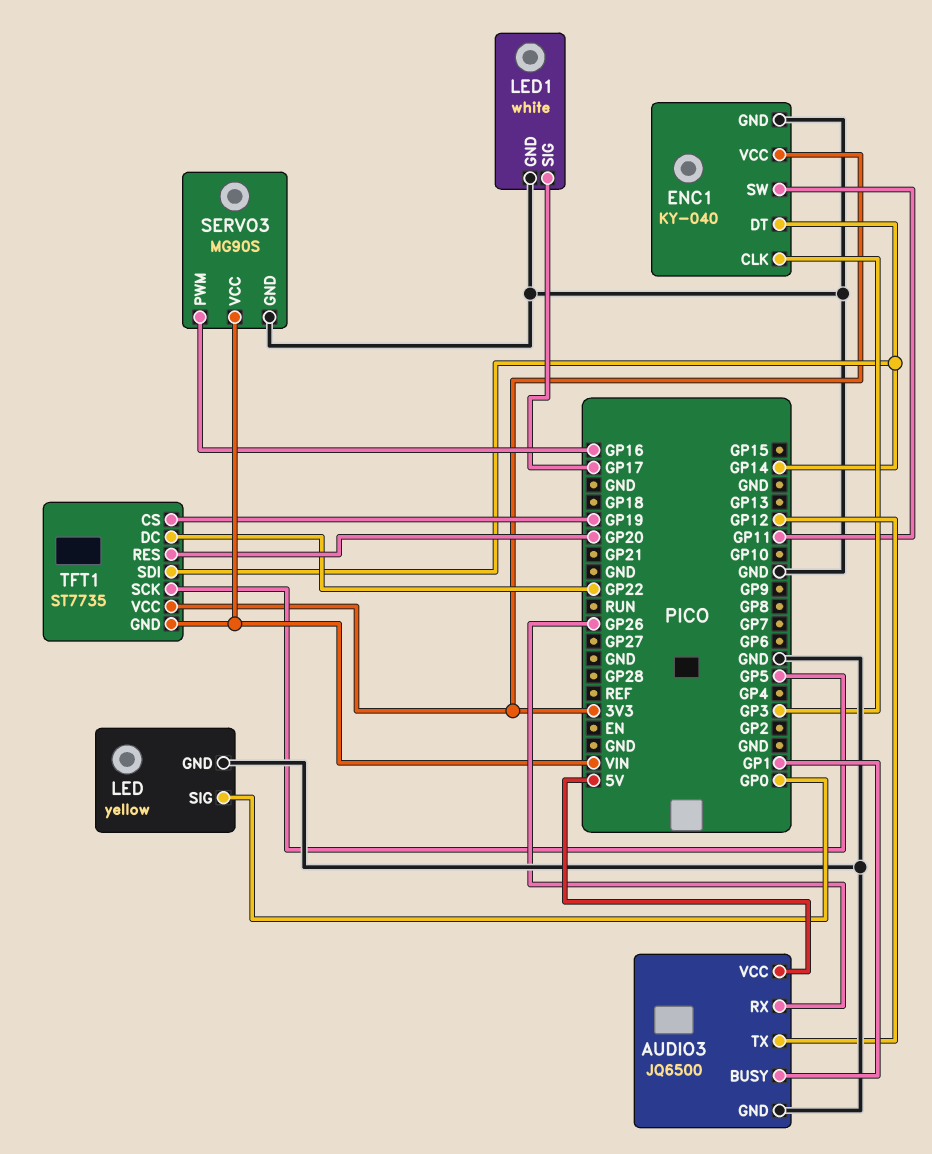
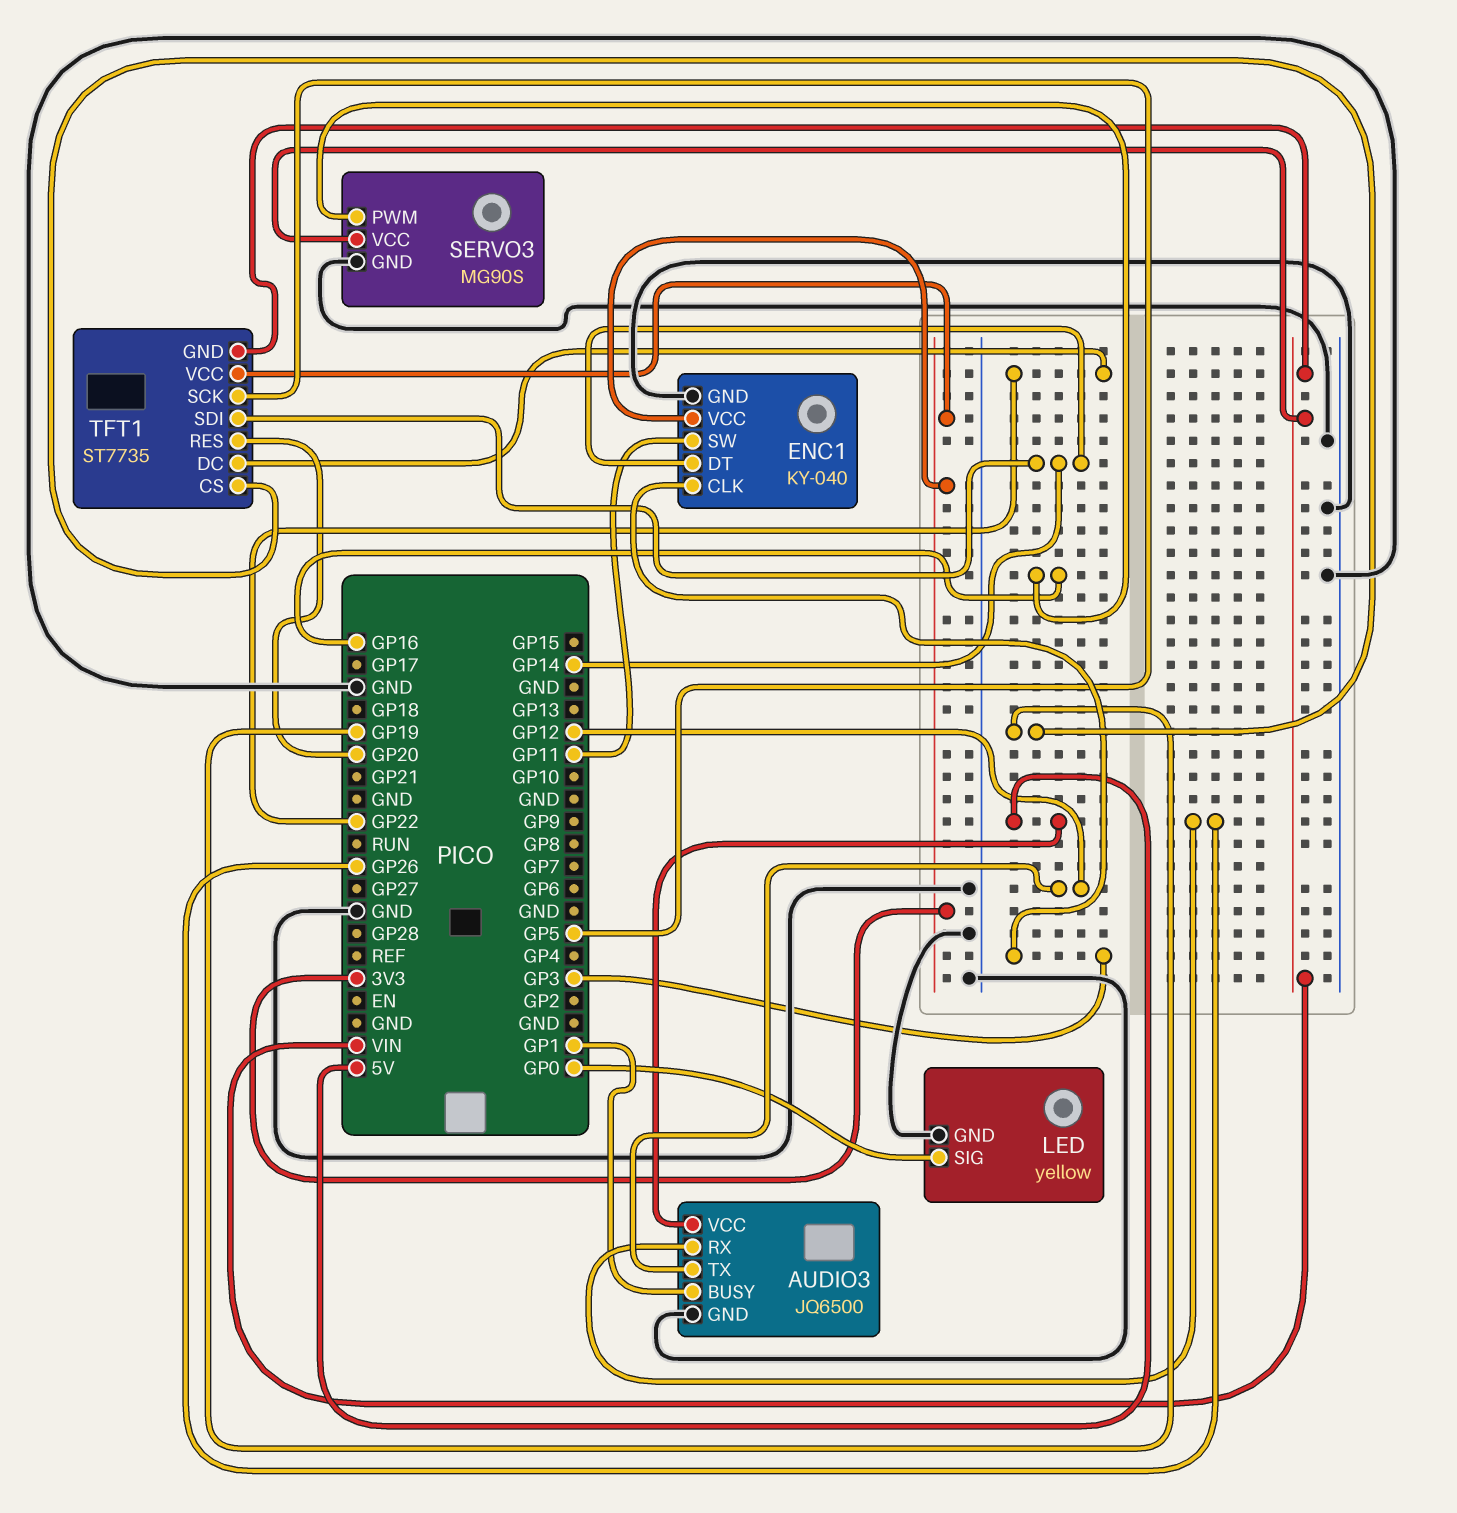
LED1: white -> none
LED1 pin GND: GND -> none
LED1 pin SIG: GP17 -> none

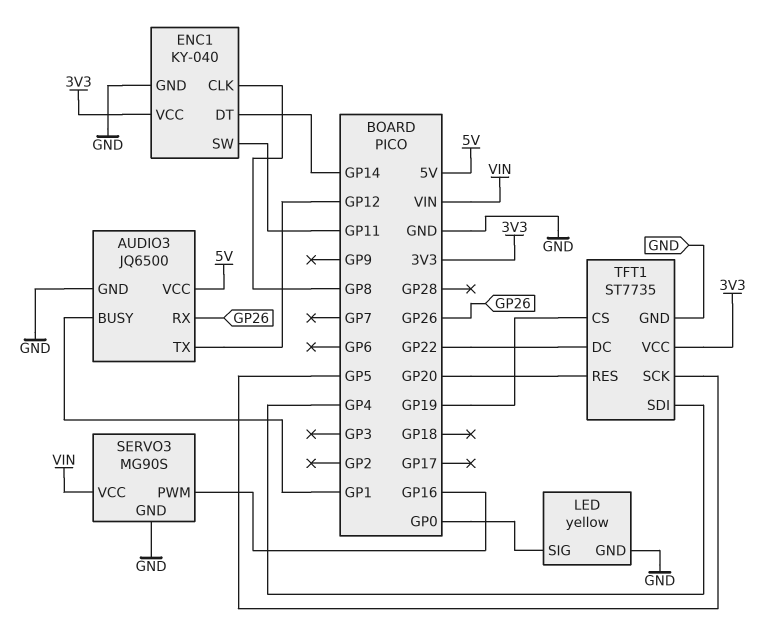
ENC1 pin CLK: GP3 -> GP8
TFT1 pin GND: VIN -> GND
TFT1 pin SDI: GP14 -> GP4

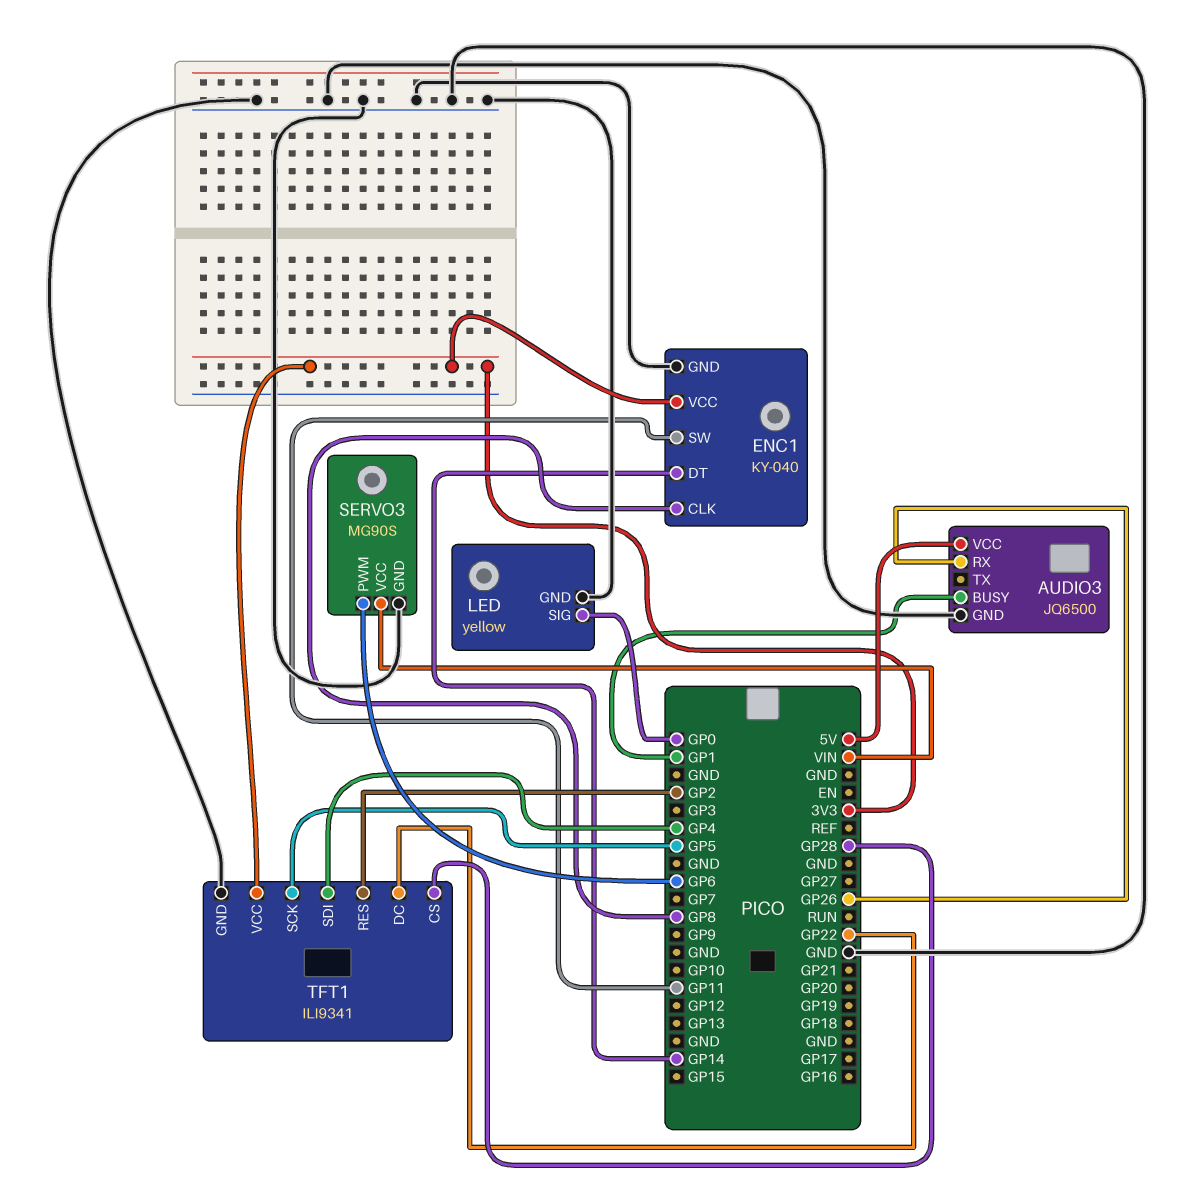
AUDIO3 pin TX: GP12 -> none
SERVO3 pin PWM: GP16 -> GP6
TFT1: ST7735 -> ILI9341
TFT1 pin CS: GP19 -> GP28
TFT1 pin RES: GP20 -> GP2

